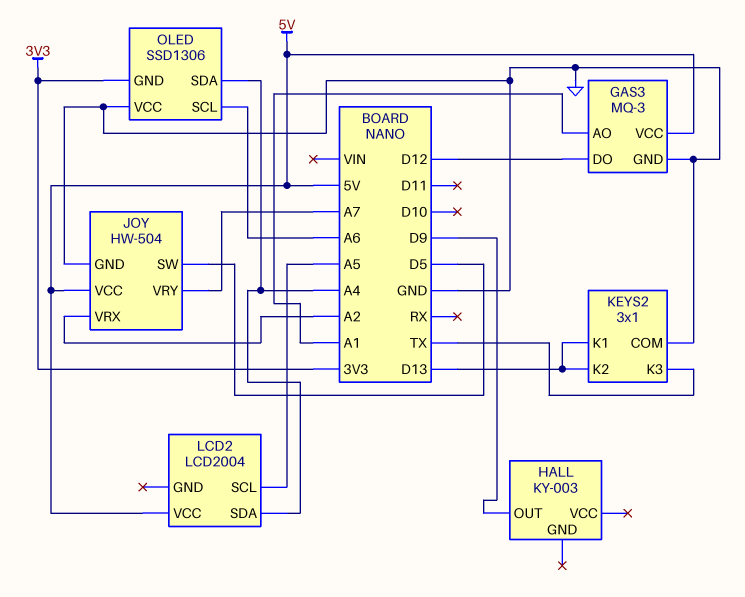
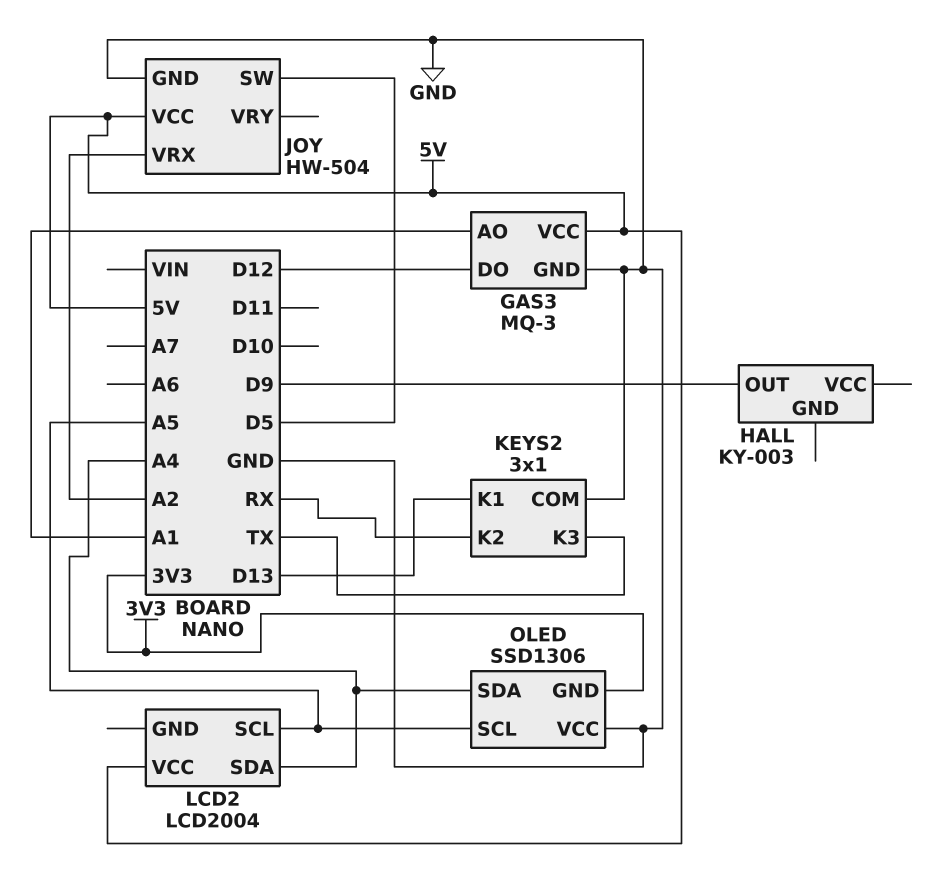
JOY pin VRY: A7 -> none
KEYS2 pin K2: D13 -> RX
OLED pin SCL: A6 -> A5

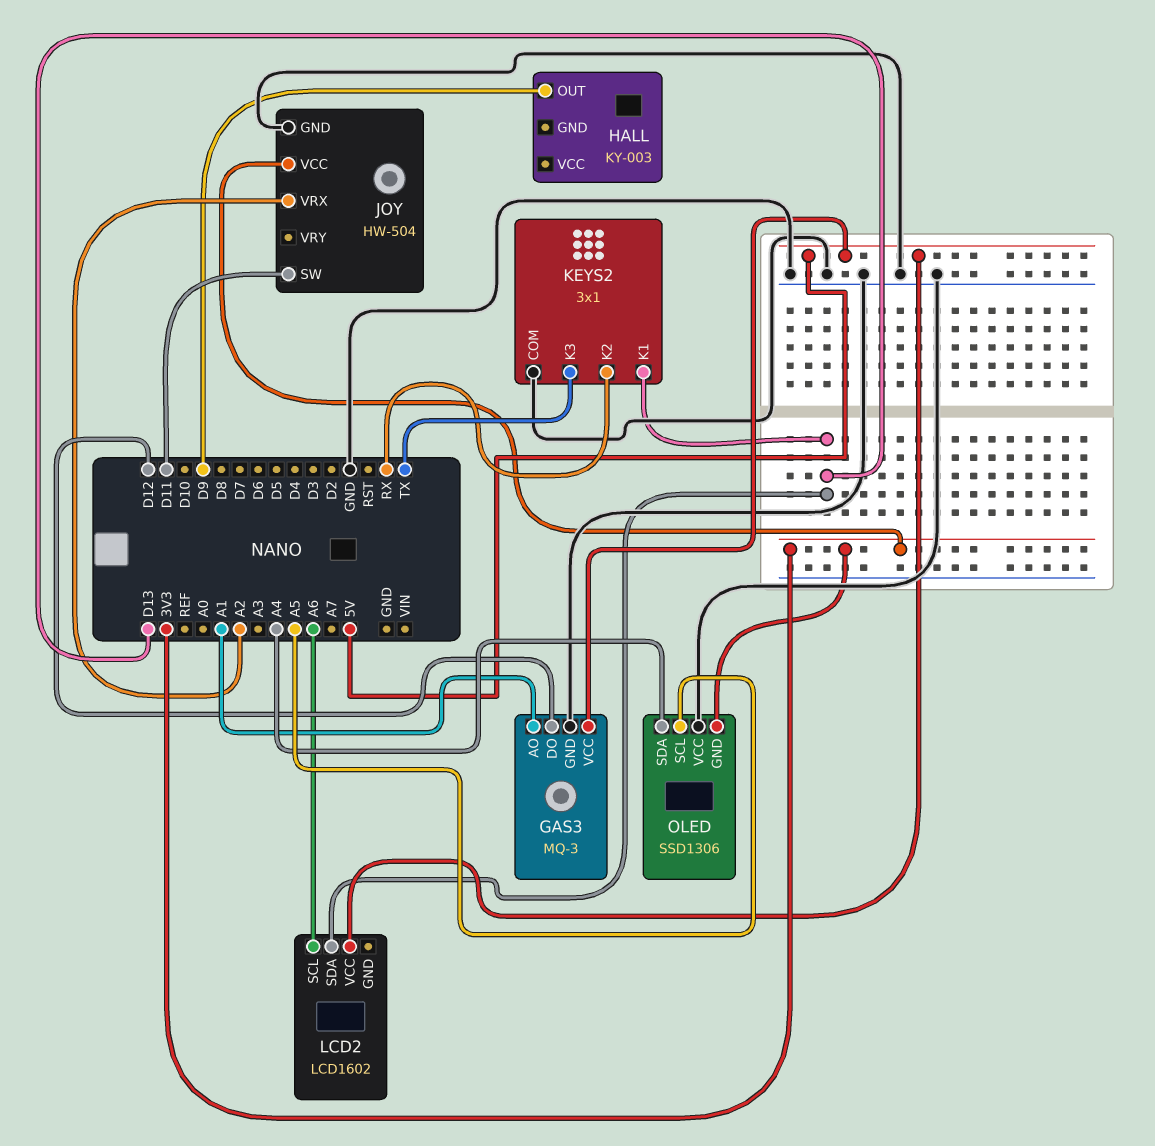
JOY pin SW: D5 -> D11
JOY pin VCC: 5V -> 3V3
LCD2: LCD2004 -> LCD1602
LCD2 pin SCL: A5 -> A6
LCD2 pin SDA: A4 -> D13

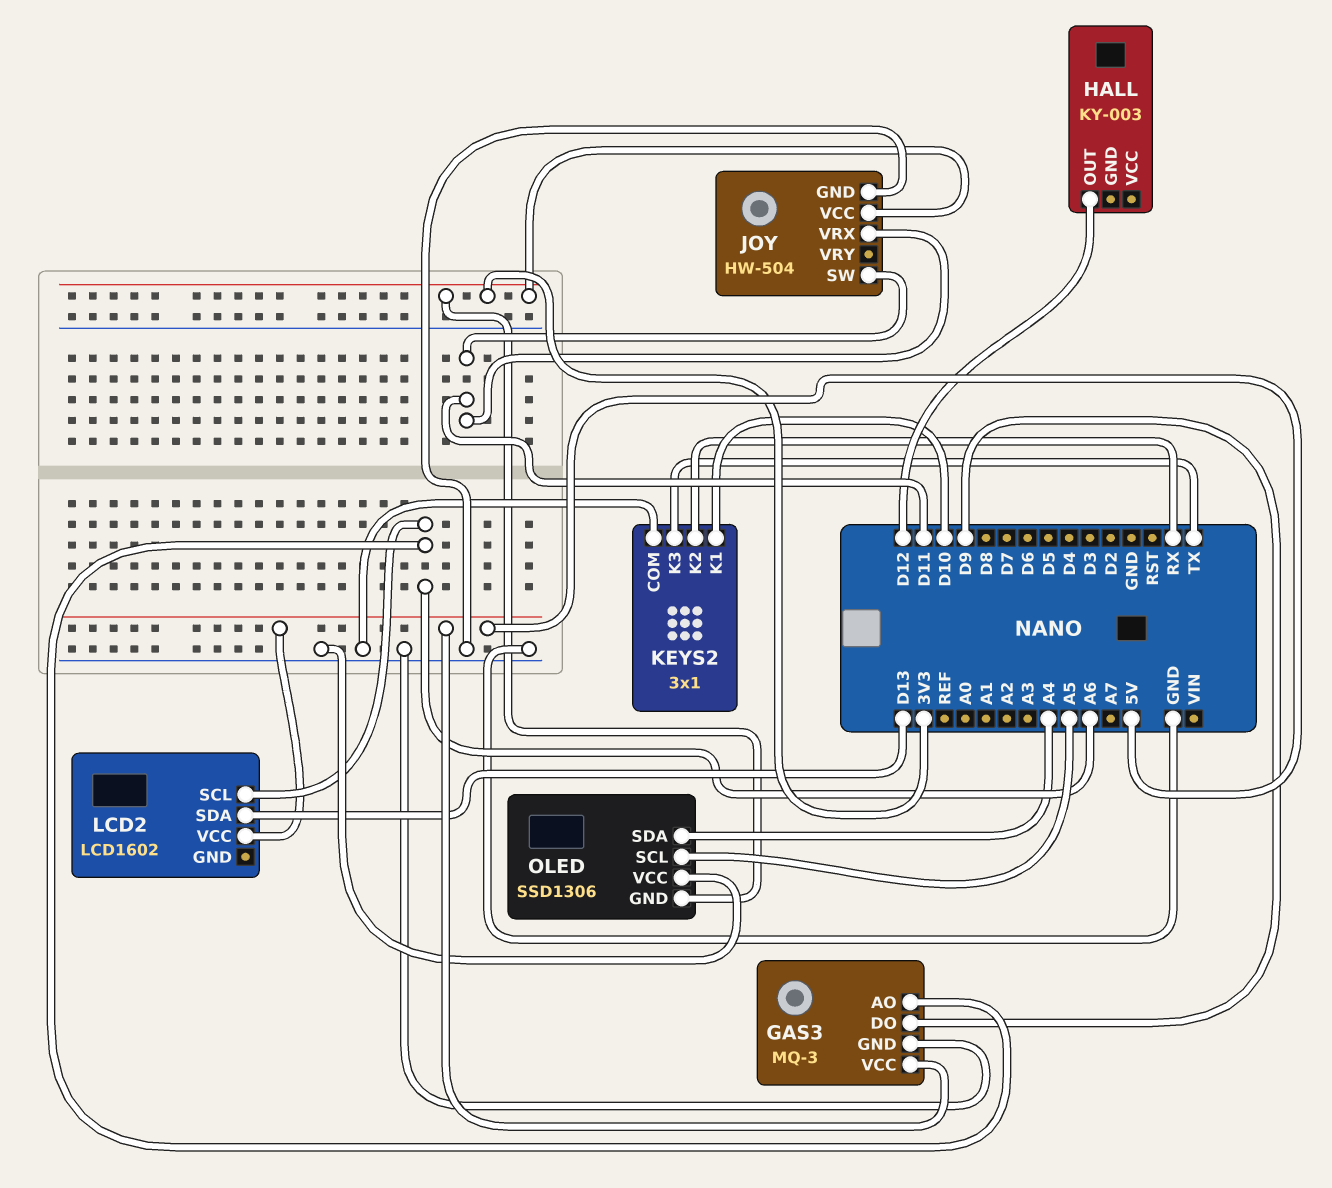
GAS3 pin AO: A1 -> A6
GAS3 pin DO: D12 -> D9
HALL pin OUT: D9 -> D12
JOY pin VRX: A2 -> D11
KEYS2 pin K1: D13 -> D10

